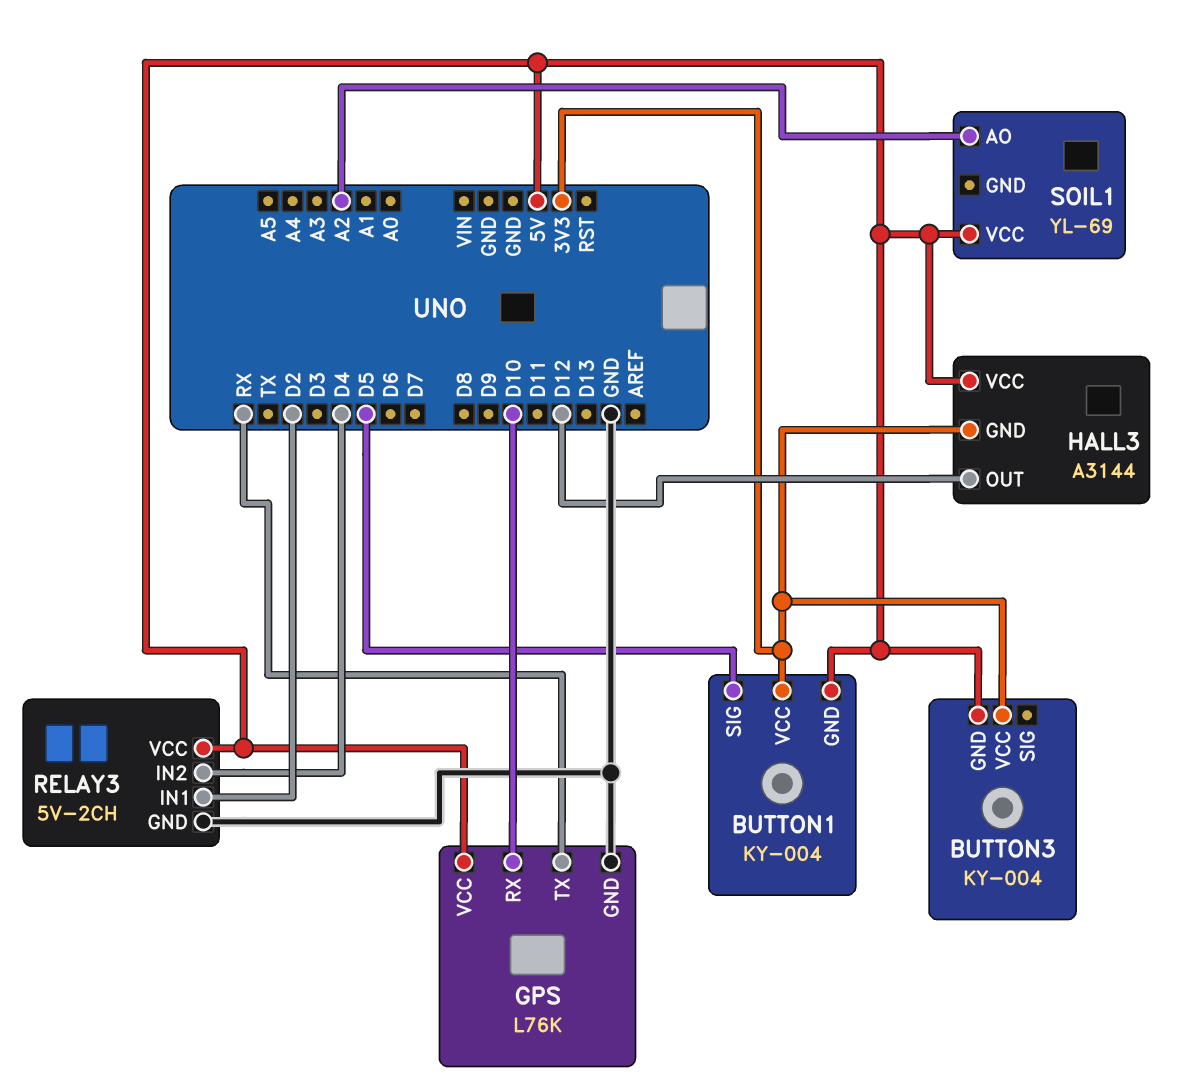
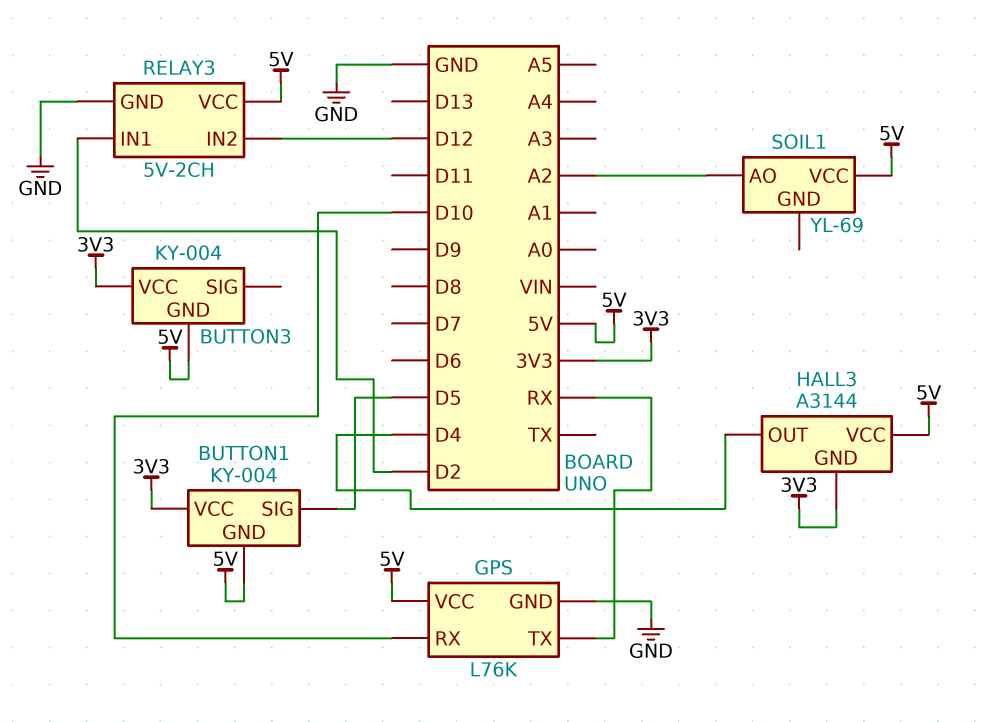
HALL3 pin OUT: D12 -> D4
RELAY3 pin IN2: D4 -> D12

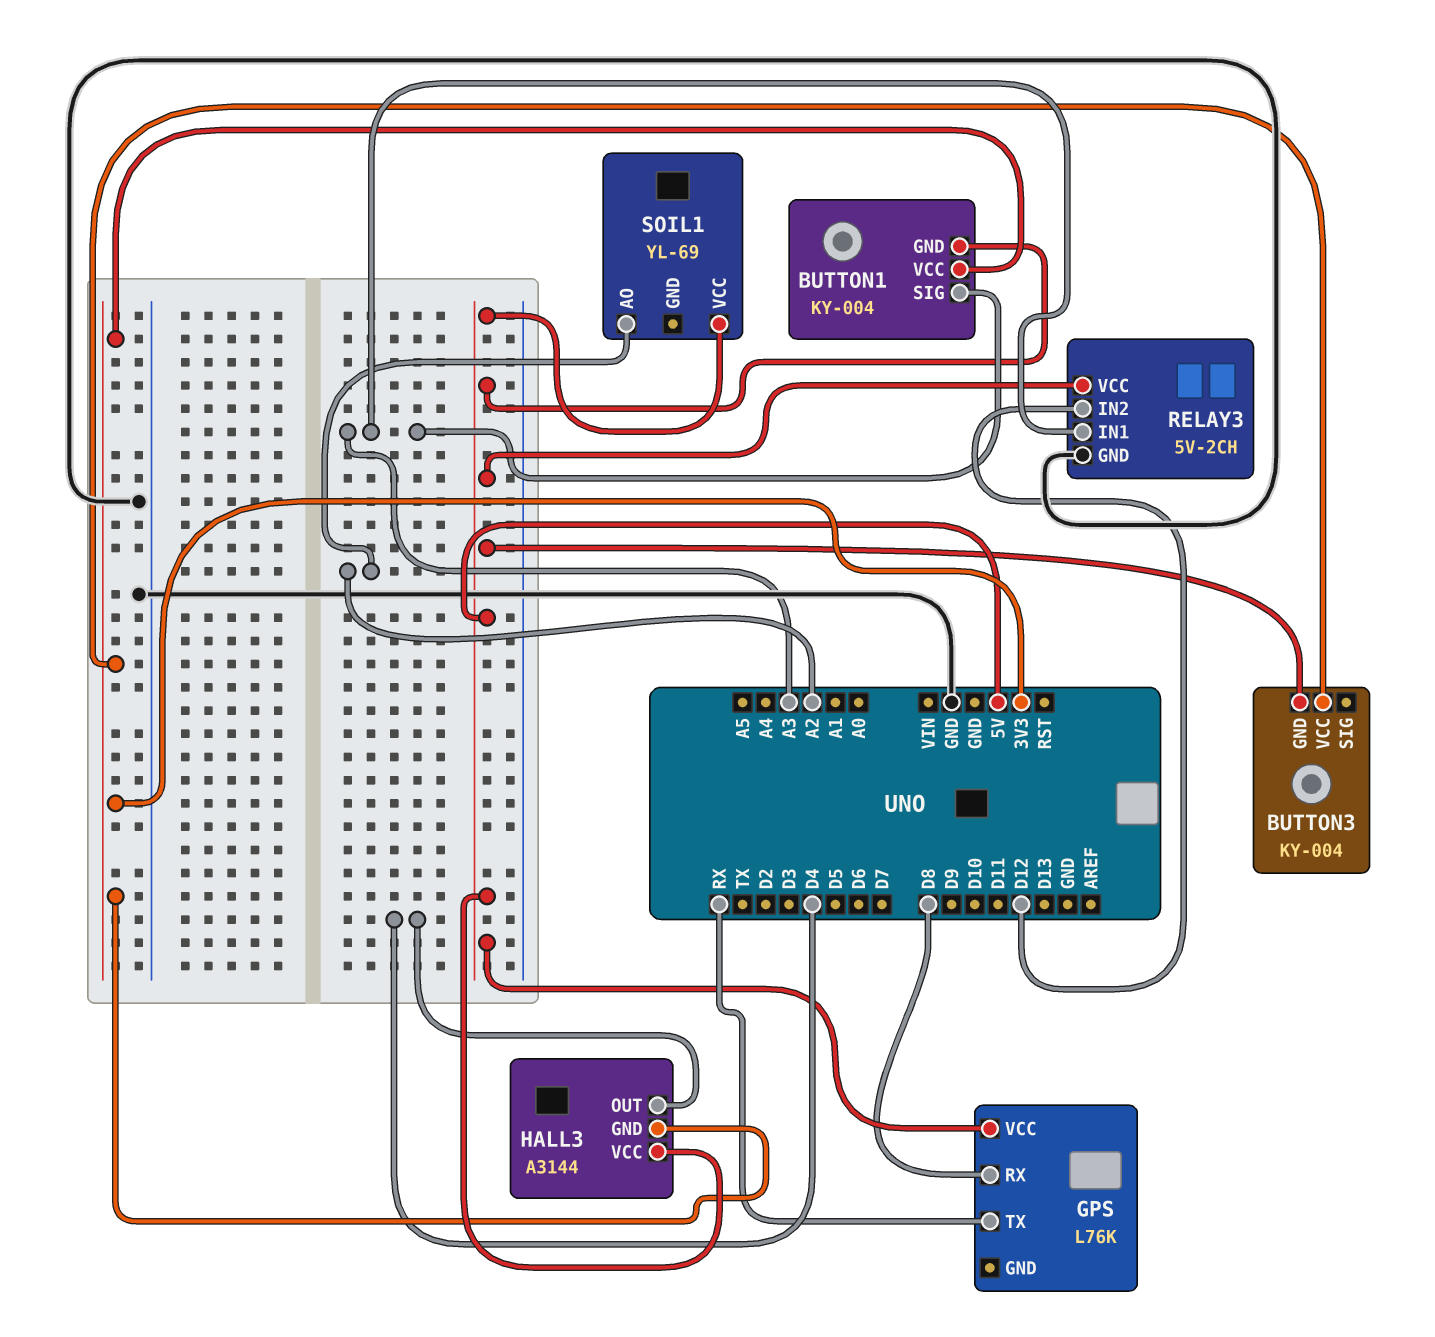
BUTTON1 pin SIG: D5 -> A3
GPS pin GND: GND -> none
GPS pin RX: D10 -> D8
RELAY3 pin IN1: D2 -> A3

